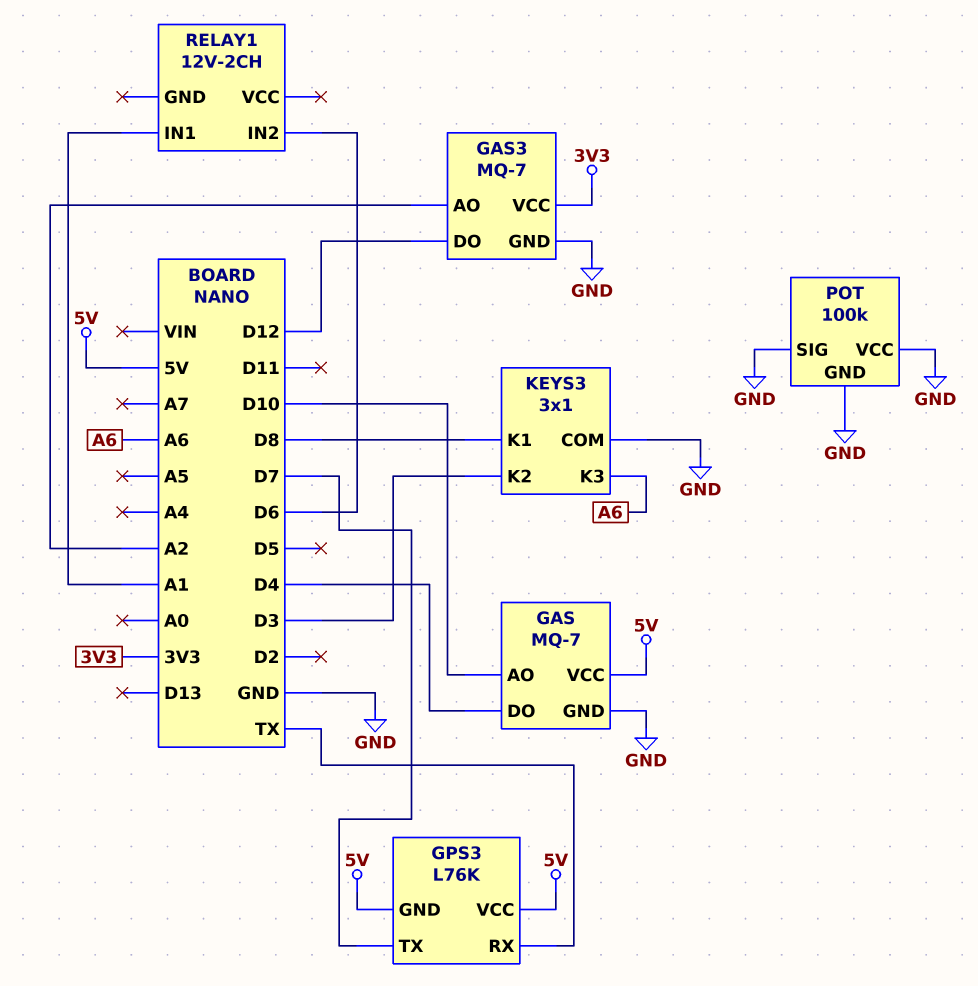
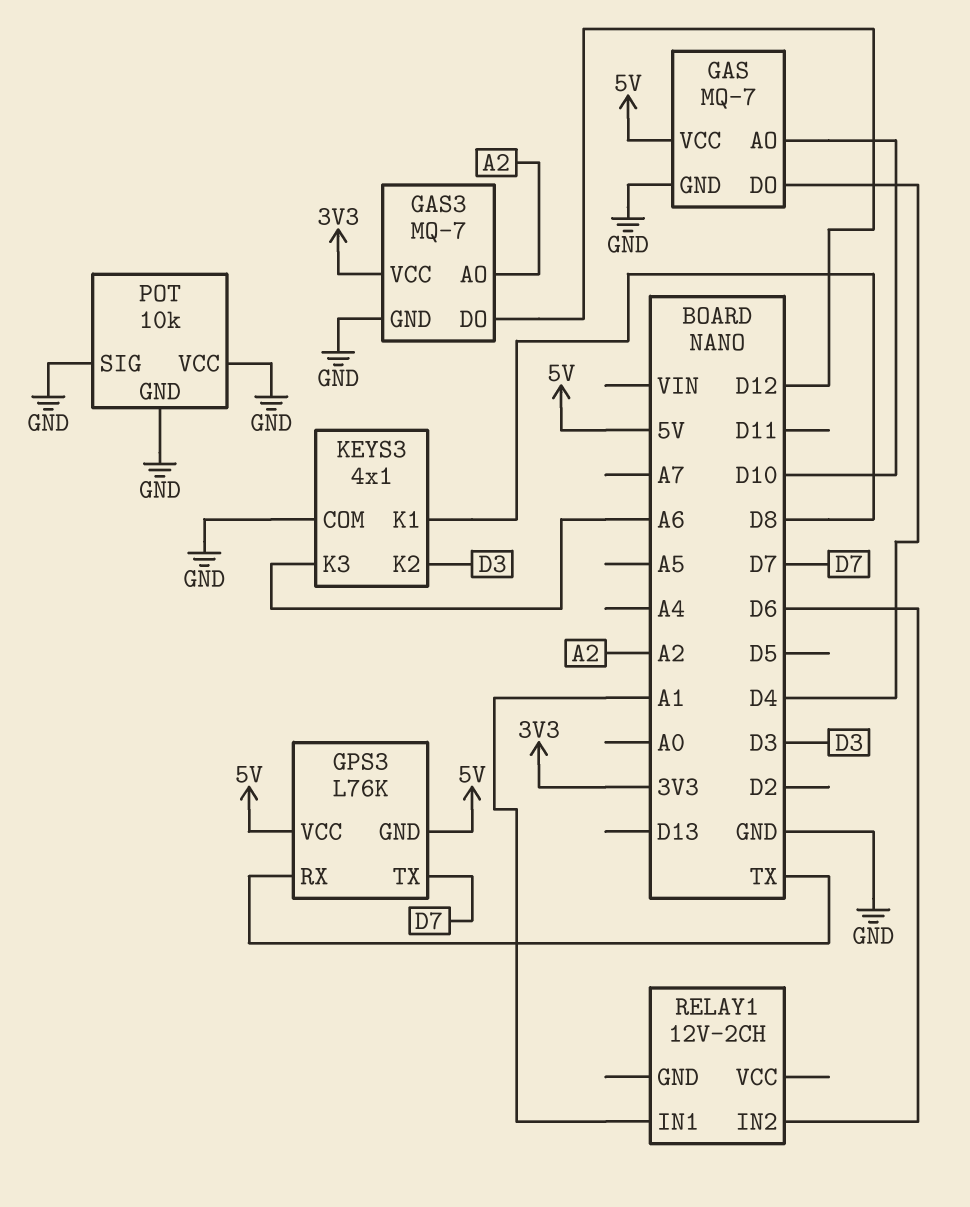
KEYS3: 3x1 -> 4x1
POT: 100k -> 10k

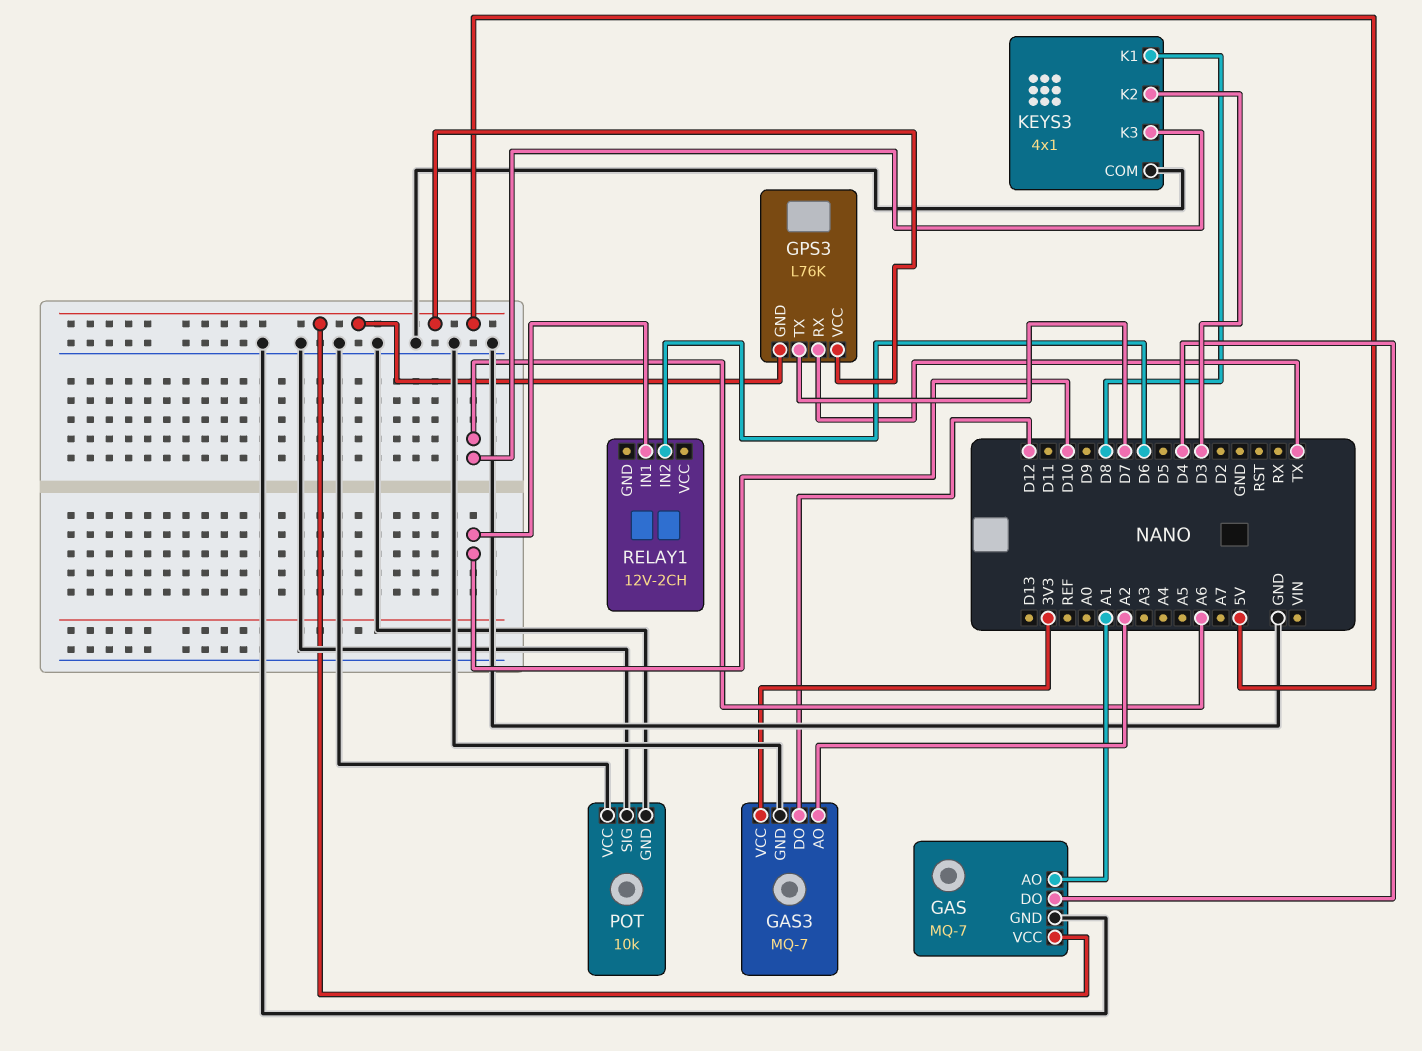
GAS pin AO: D10 -> A1
RELAY1 pin IN1: A1 -> D10

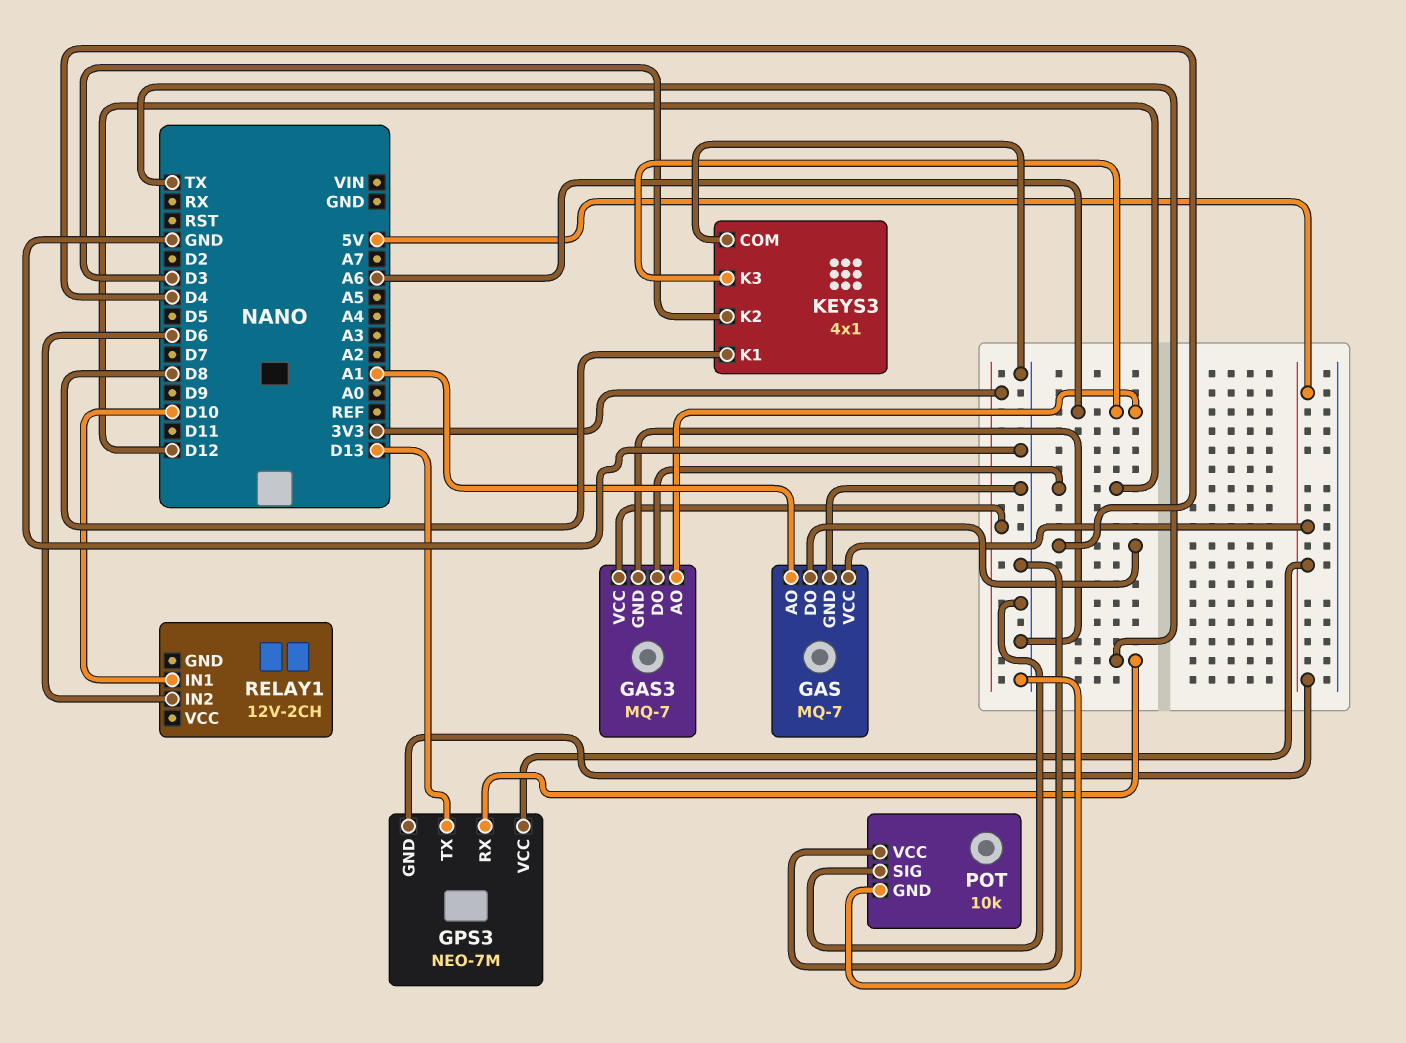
GAS3 pin AO: A2 -> A6
GPS3: L76K -> NEO-7M
GPS3 pin TX: D7 -> D13

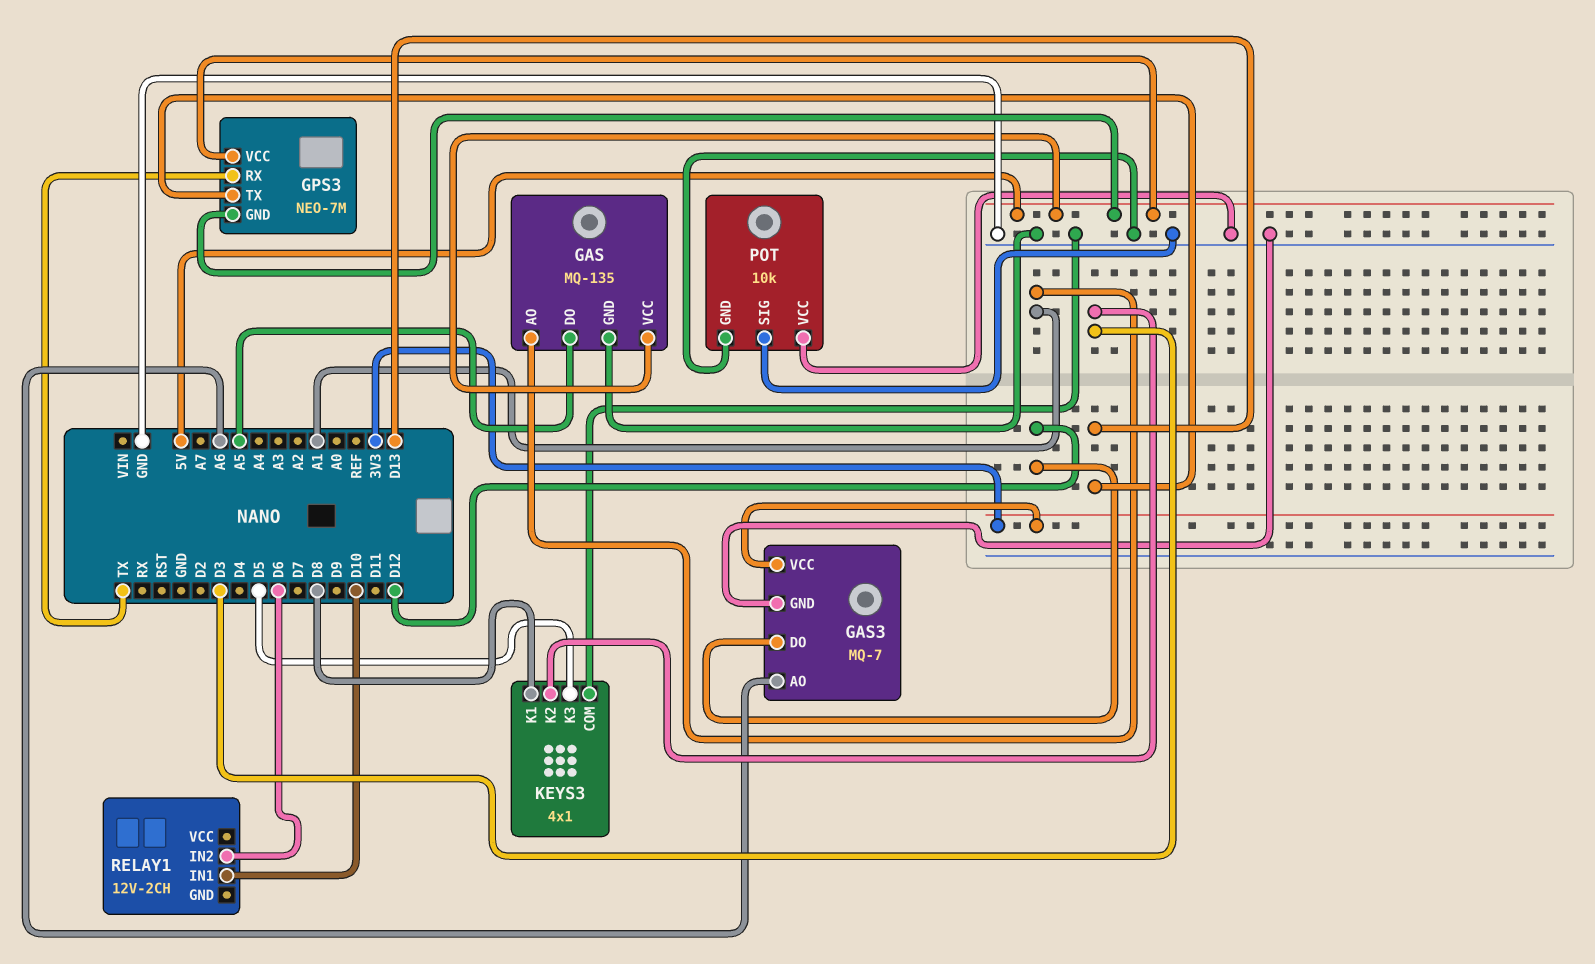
GAS: MQ-7 -> MQ-135
GAS pin DO: D4 -> A5
KEYS3 pin K3: A6 -> D5

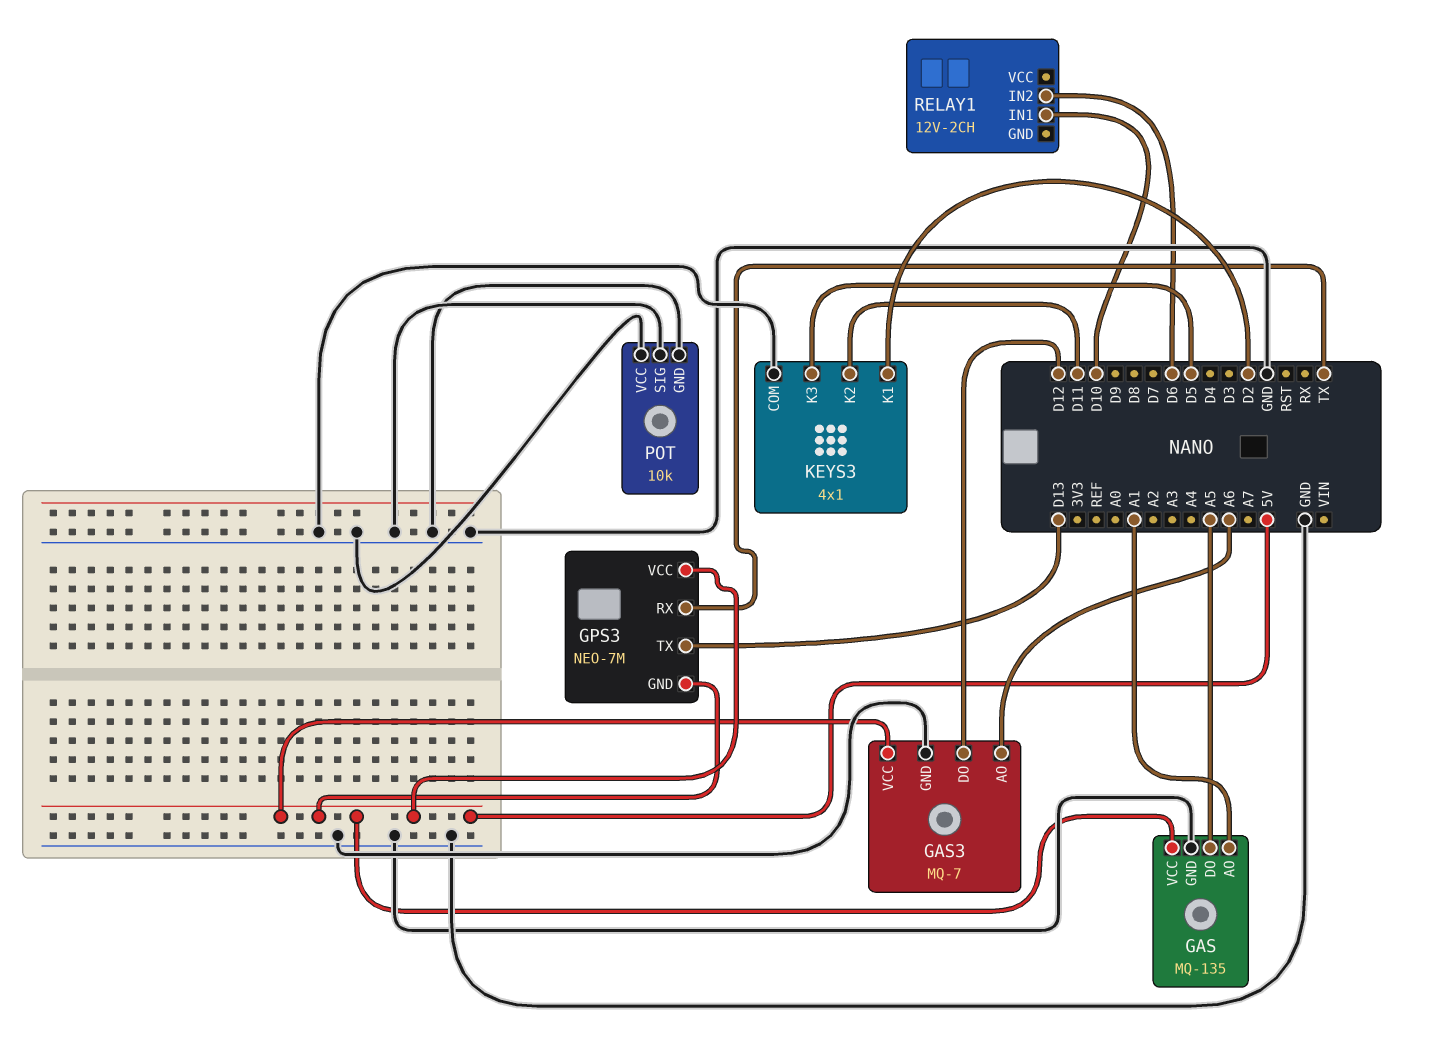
GAS3 pin VCC: 3V3 -> 5V
KEYS3 pin K1: D8 -> D2
KEYS3 pin K2: D3 -> D11

